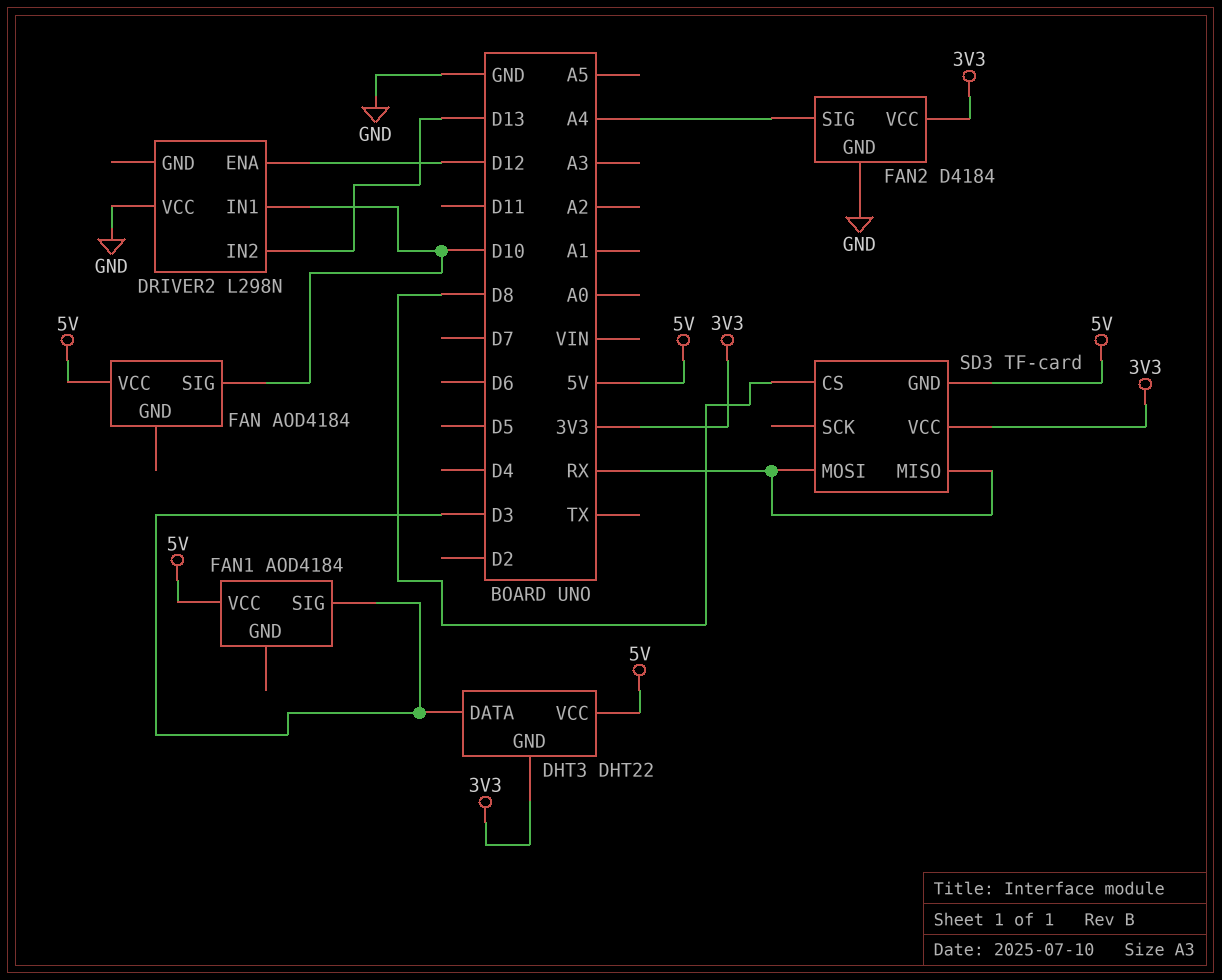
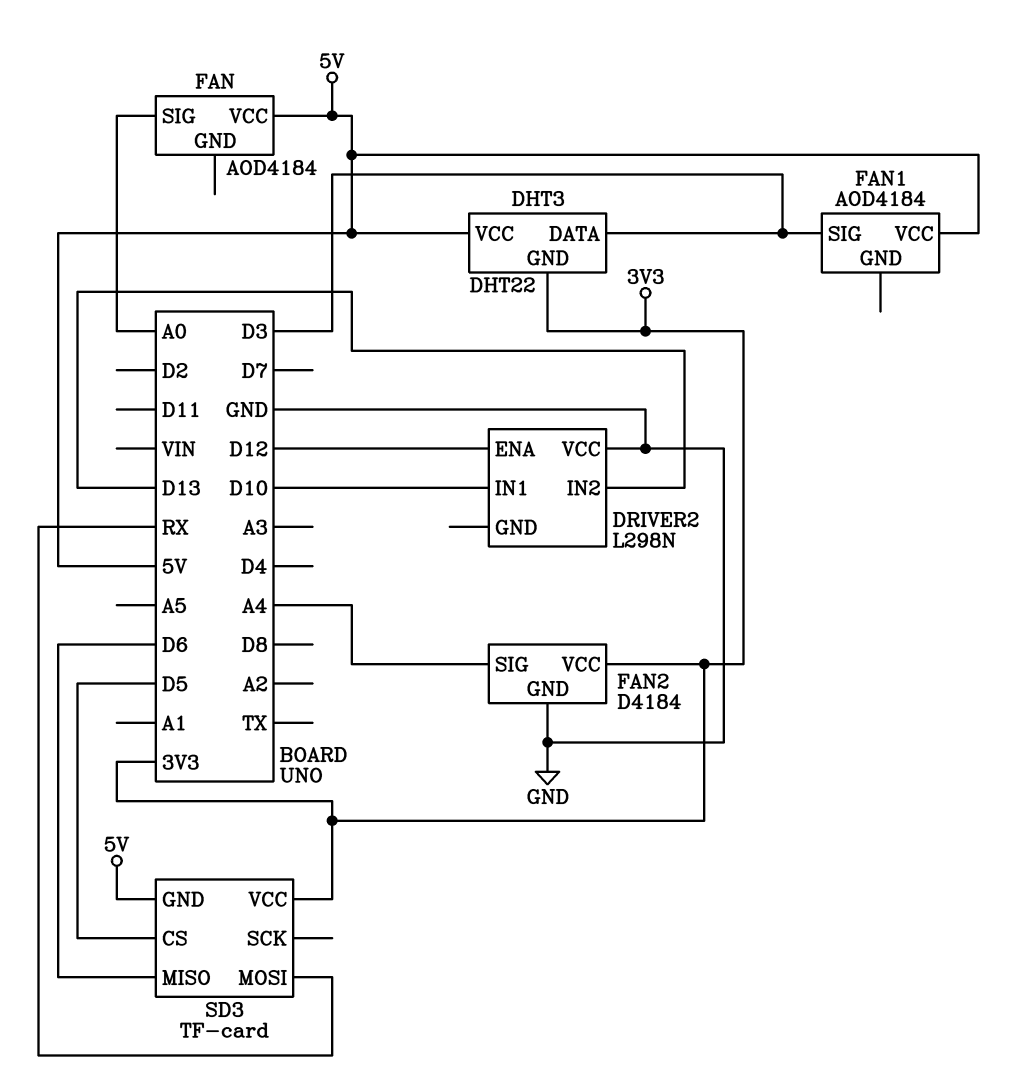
FAN pin SIG: D10 -> A0
SD3 pin CS: D8 -> D5
SD3 pin MISO: RX -> D6

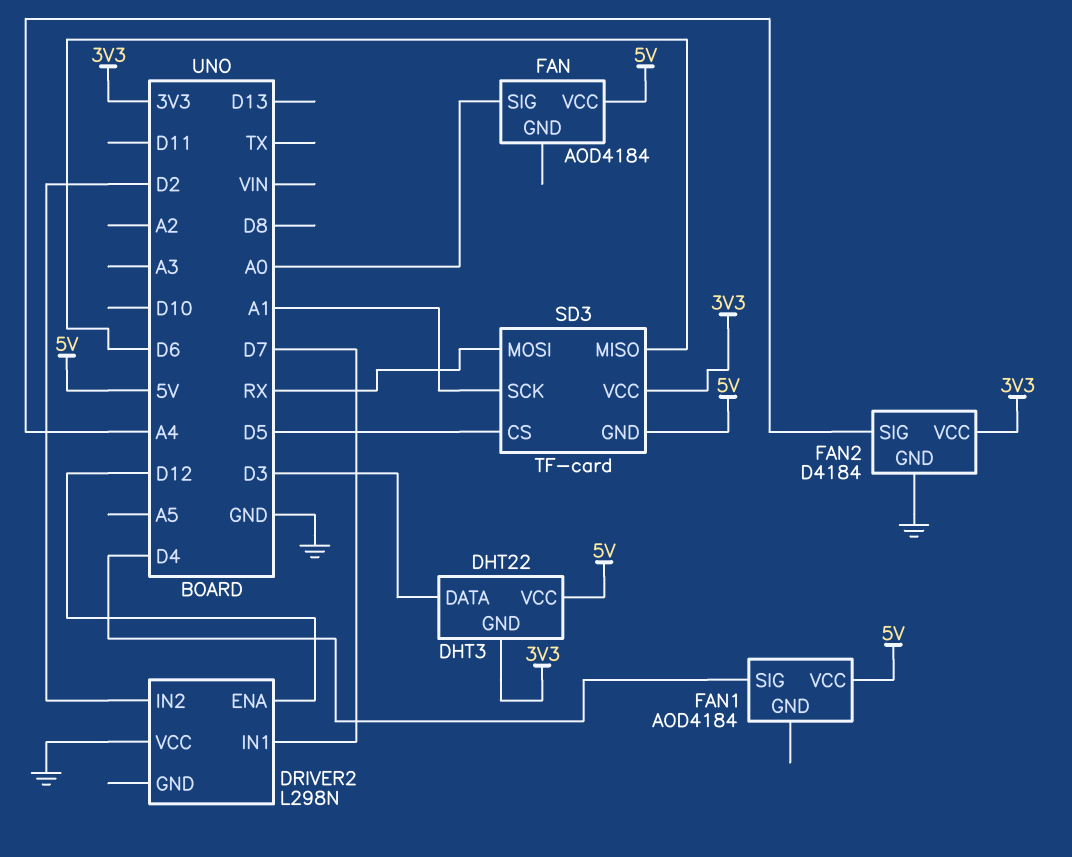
DRIVER2 pin IN1: D10 -> D7
DRIVER2 pin IN2: D13 -> D2
FAN1 pin SIG: D3 -> D4
SD3 pin SCK: none -> A1

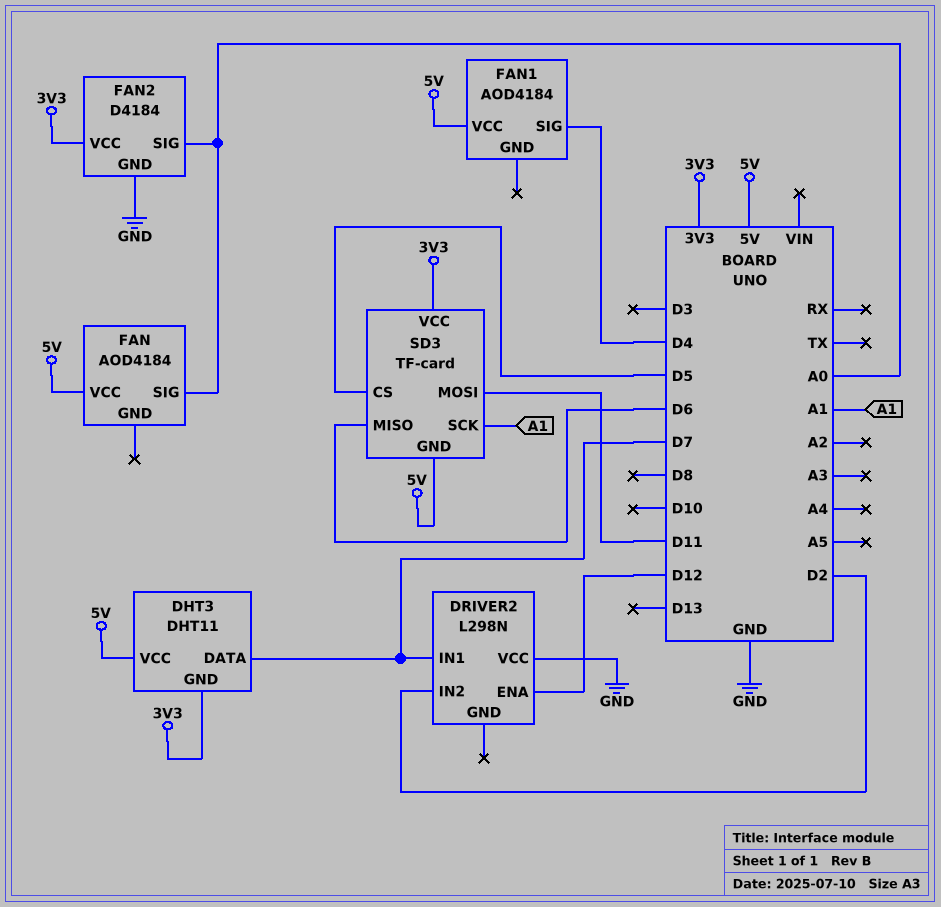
DHT3: DHT22 -> DHT11
DHT3 pin DATA: D3 -> D7
FAN2 pin SIG: A4 -> A0
SD3 pin MOSI: RX -> D11

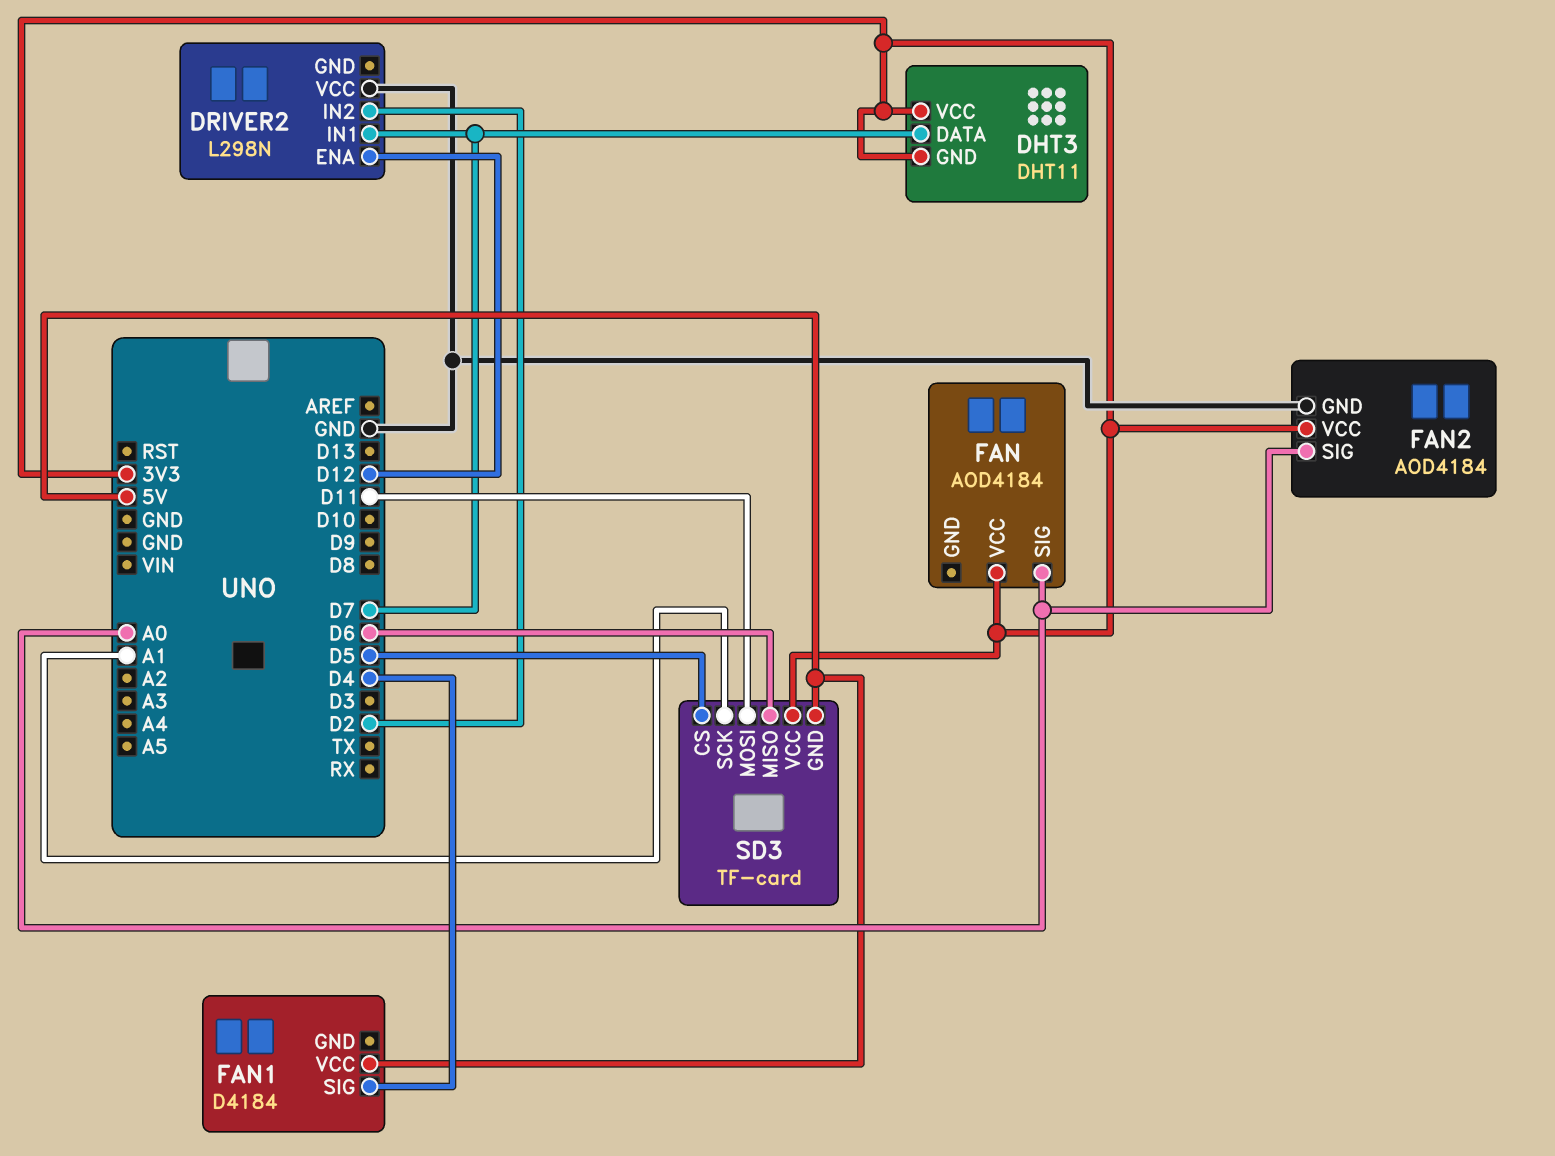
DHT3 pin VCC: 5V -> 3V3
FAN pin VCC: 5V -> 3V3
FAN1: AOD4184 -> D4184
FAN2: D4184 -> AOD4184

